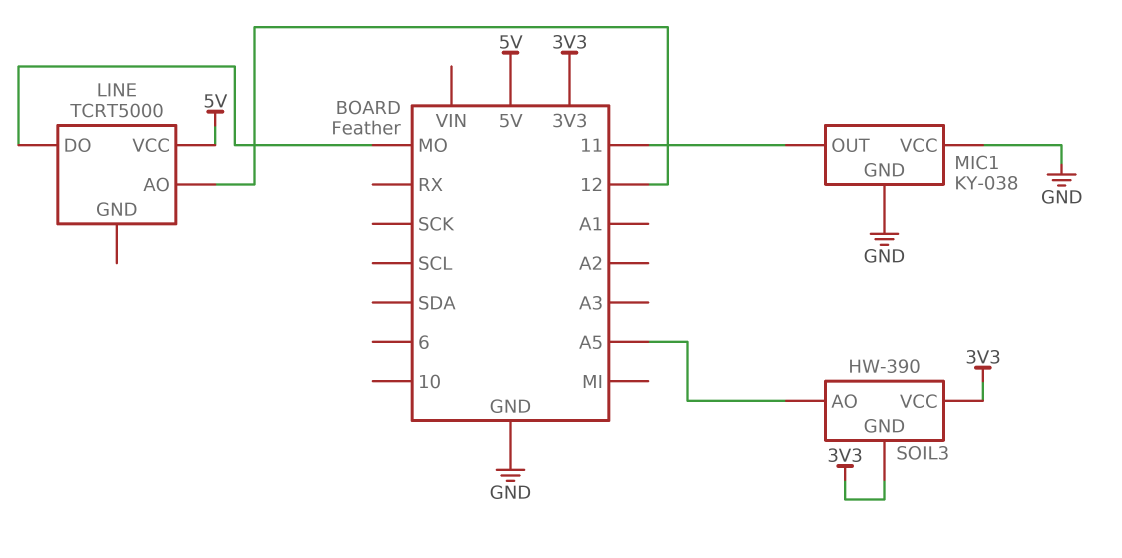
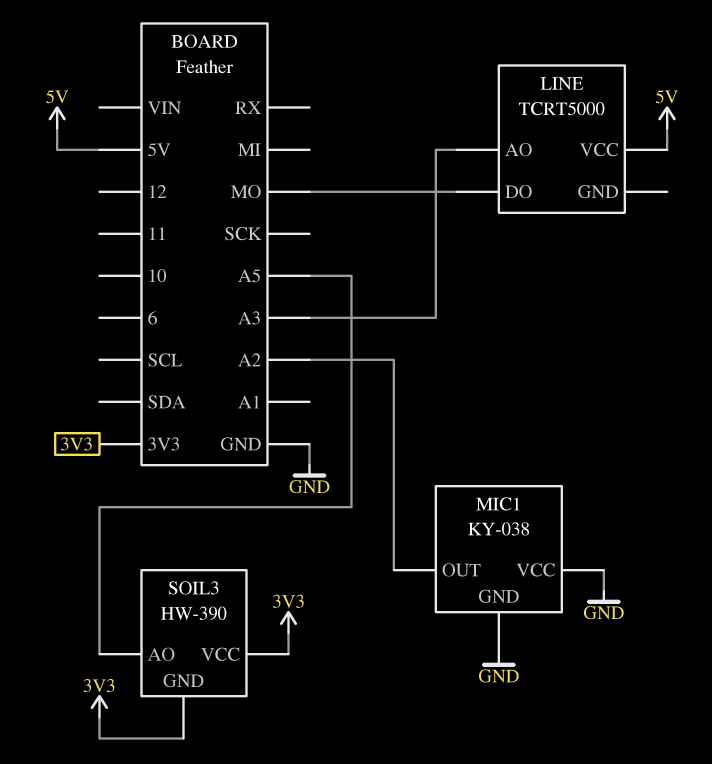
LINE pin AO: 12 -> A3
MIC1 pin OUT: 11 -> A2

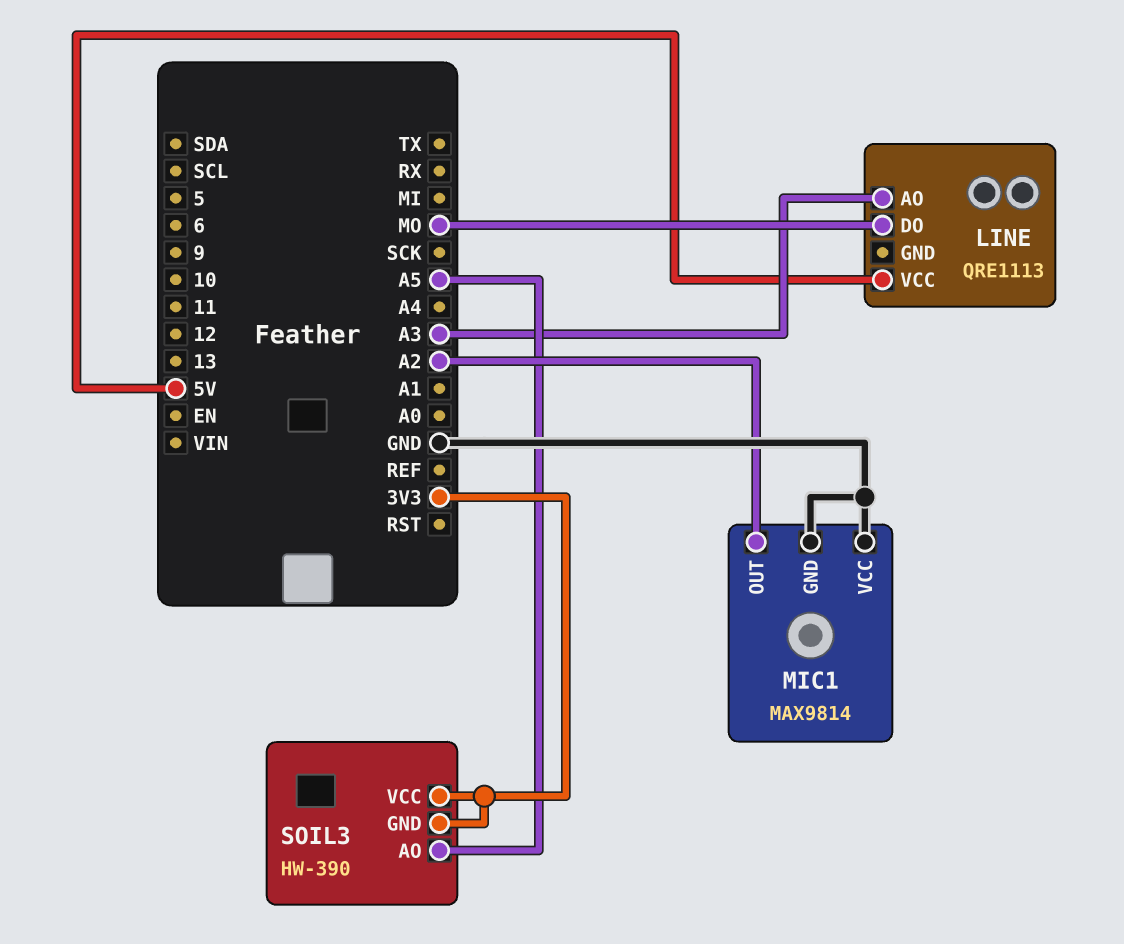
LINE: TCRT5000 -> QRE1113
MIC1: KY-038 -> MAX9814

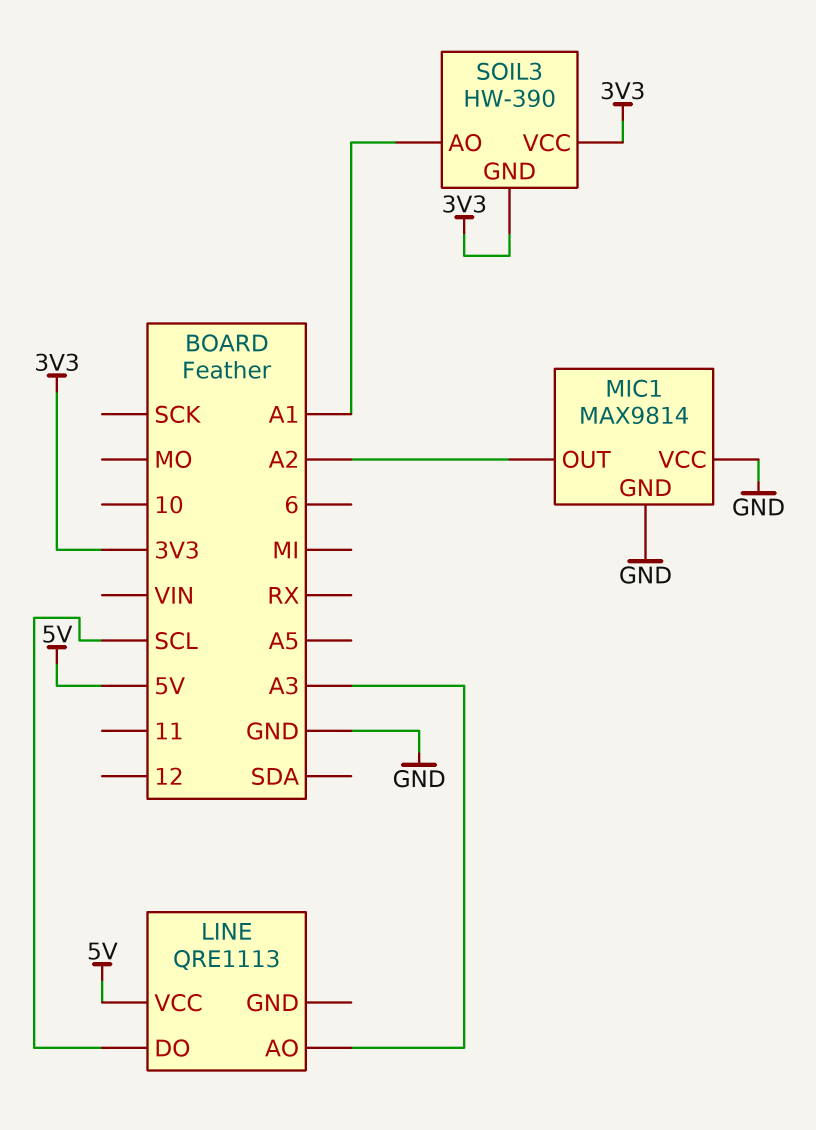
LINE pin DO: MO -> SCL
SOIL3 pin AO: A5 -> A1

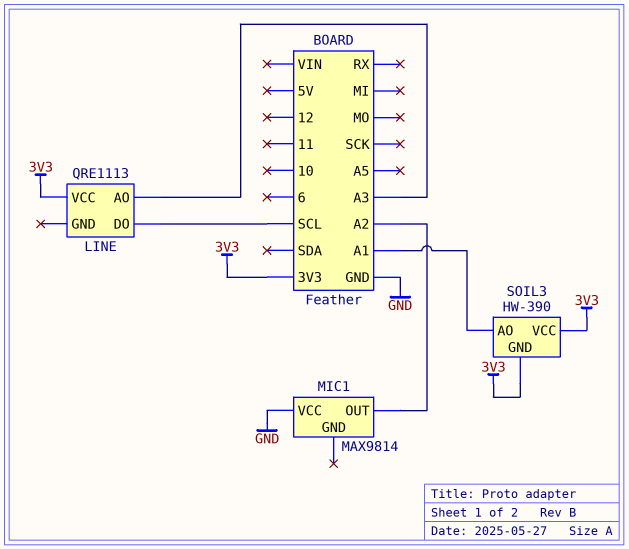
LINE pin VCC: 5V -> 3V3
MIC1 pin GND: GND -> none

